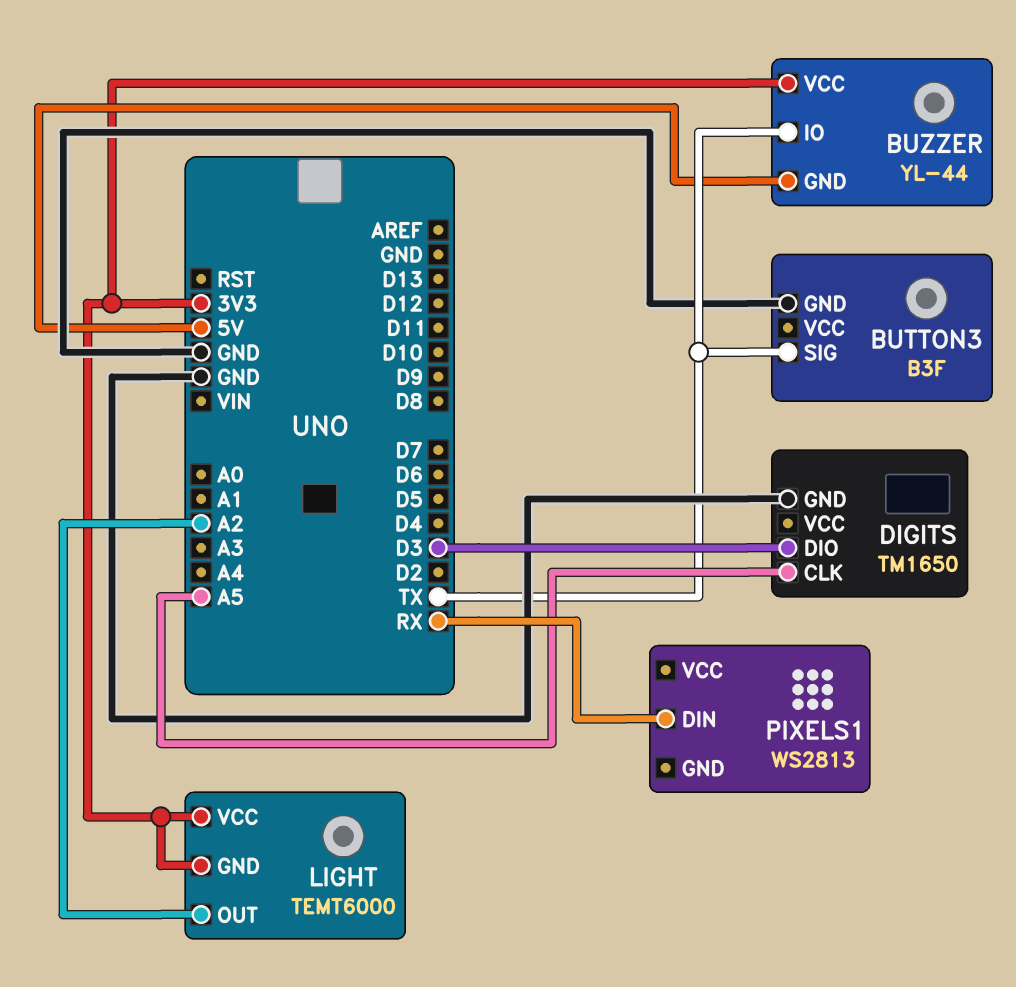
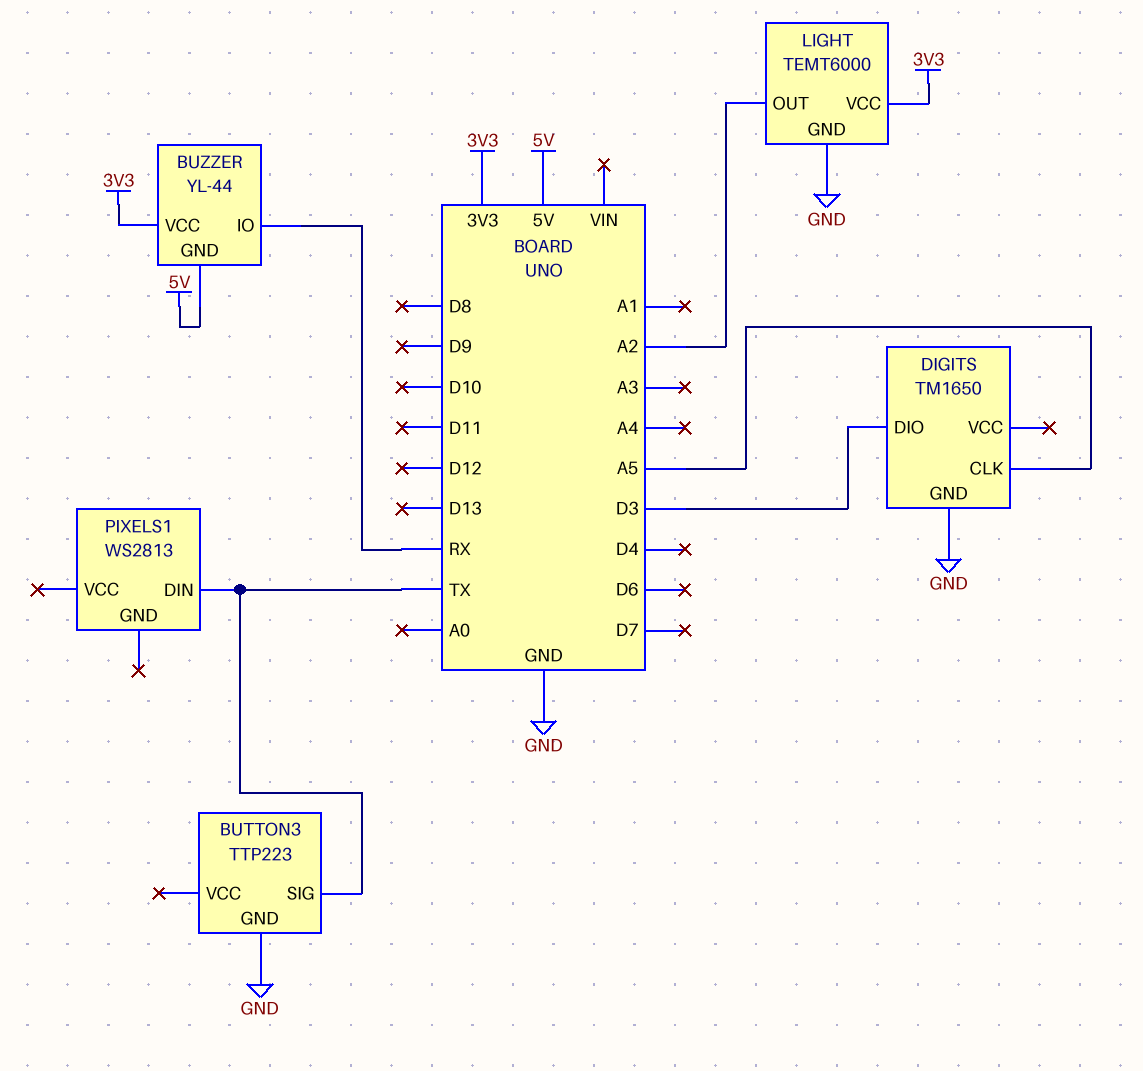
BUTTON3: B3F -> TTP223
BUZZER pin IO: TX -> RX
LIGHT pin GND: 3V3 -> GND
PIXELS1 pin DIN: RX -> TX

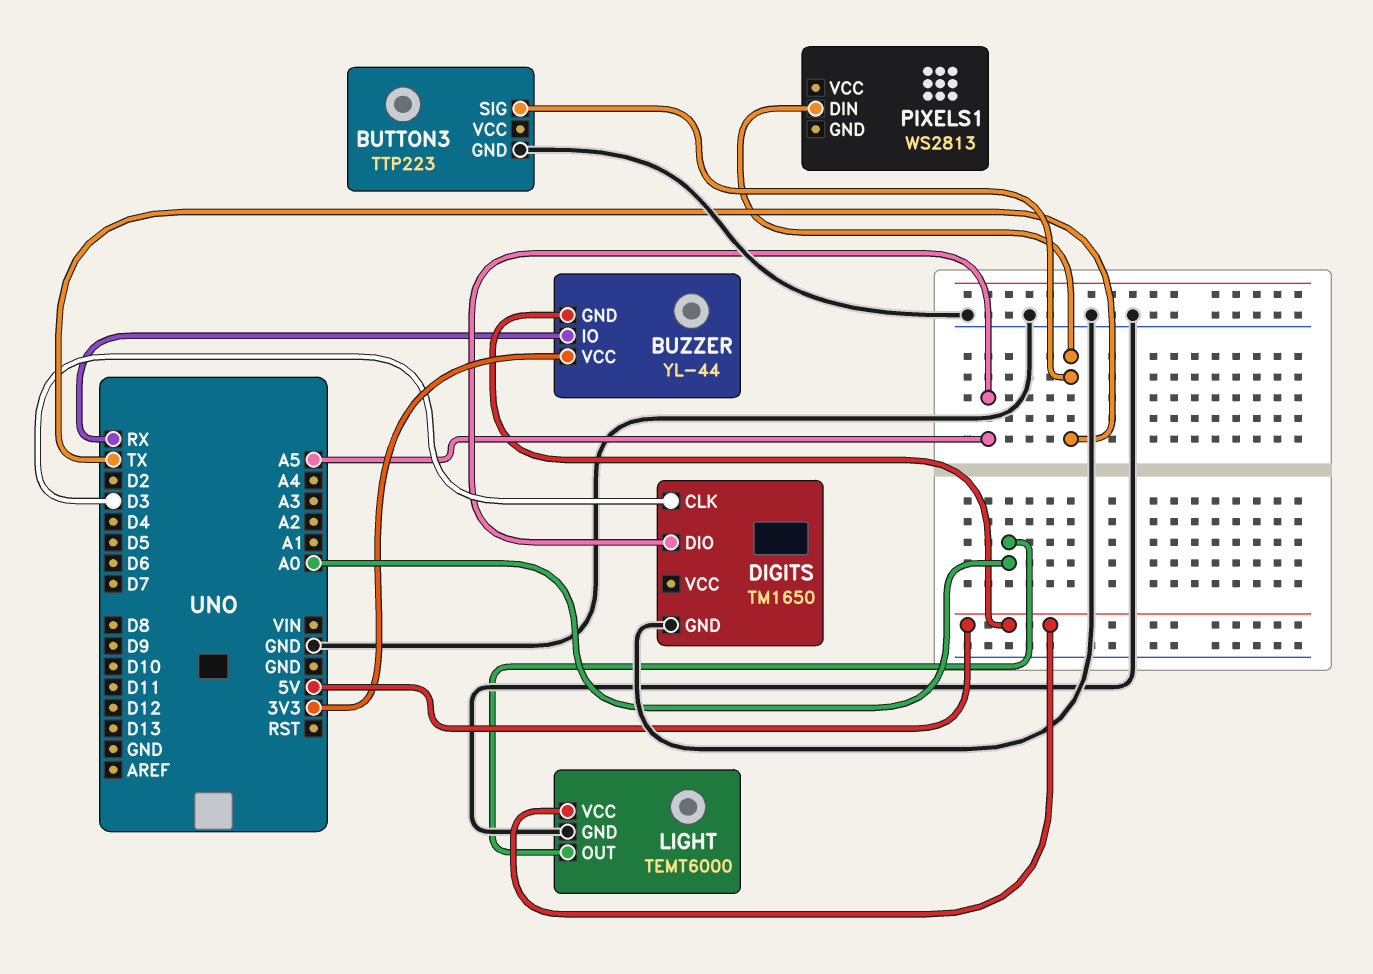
DIGITS pin CLK: A5 -> D3
DIGITS pin DIO: D3 -> A5
LIGHT pin OUT: A2 -> A0
LIGHT pin VCC: 3V3 -> 5V

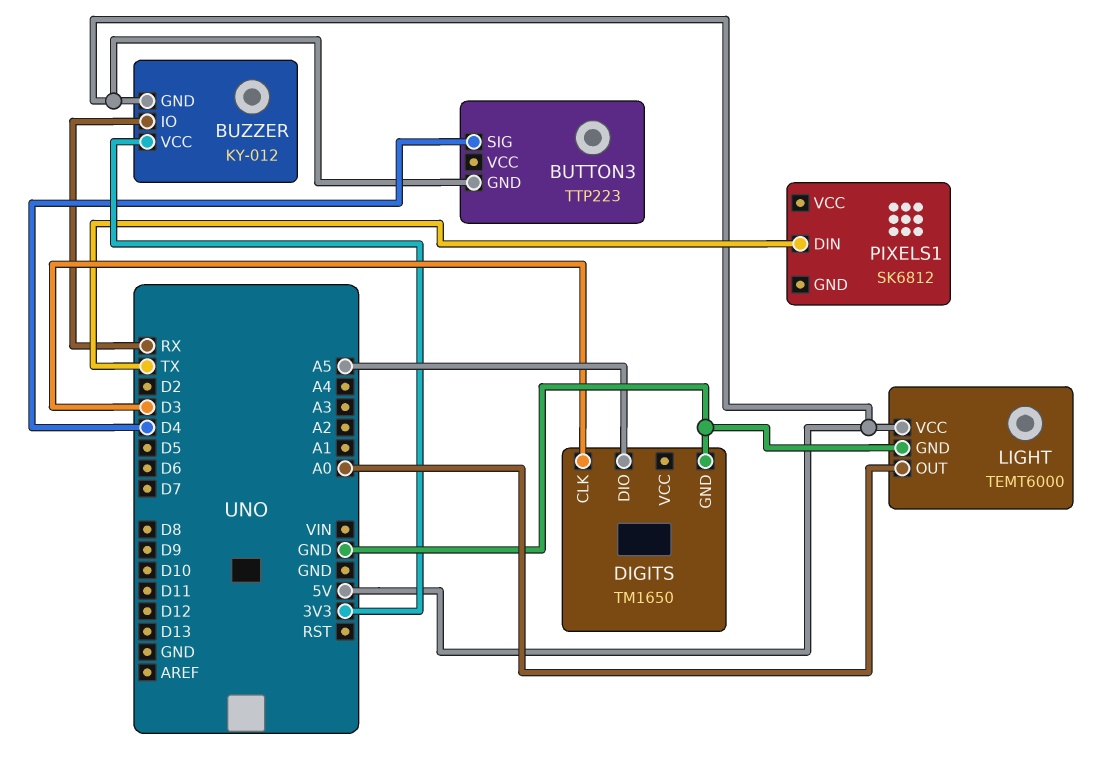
BUTTON3 pin GND: GND -> 5V
BUTTON3 pin SIG: TX -> D4
BUZZER: YL-44 -> KY-012
PIXELS1: WS2813 -> SK6812

